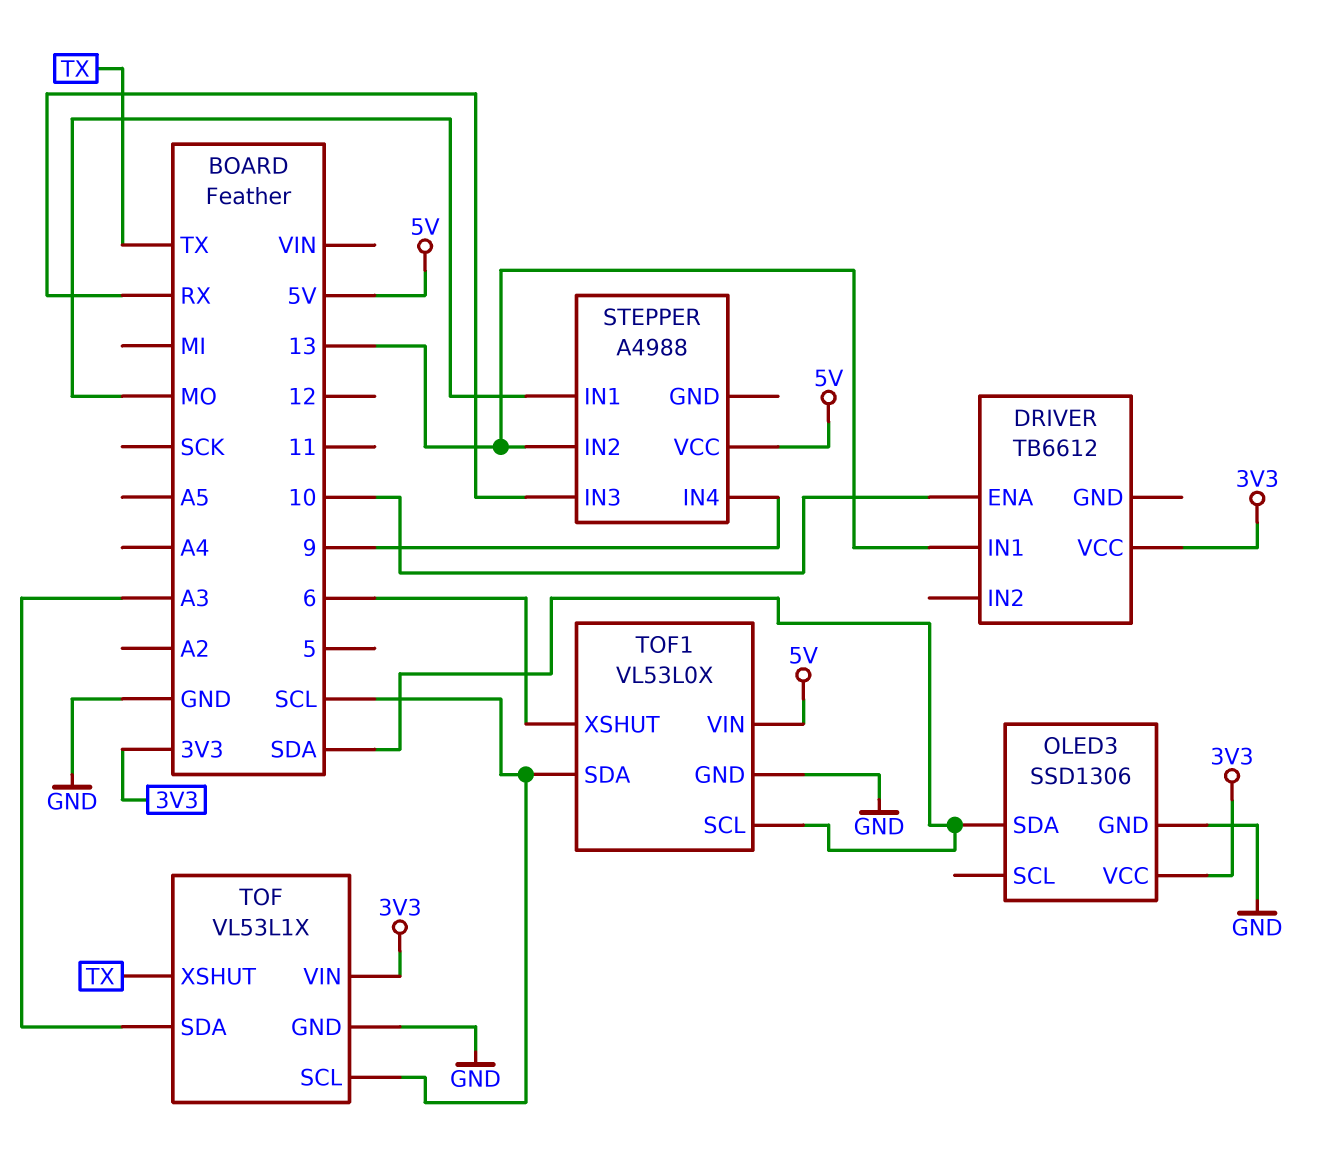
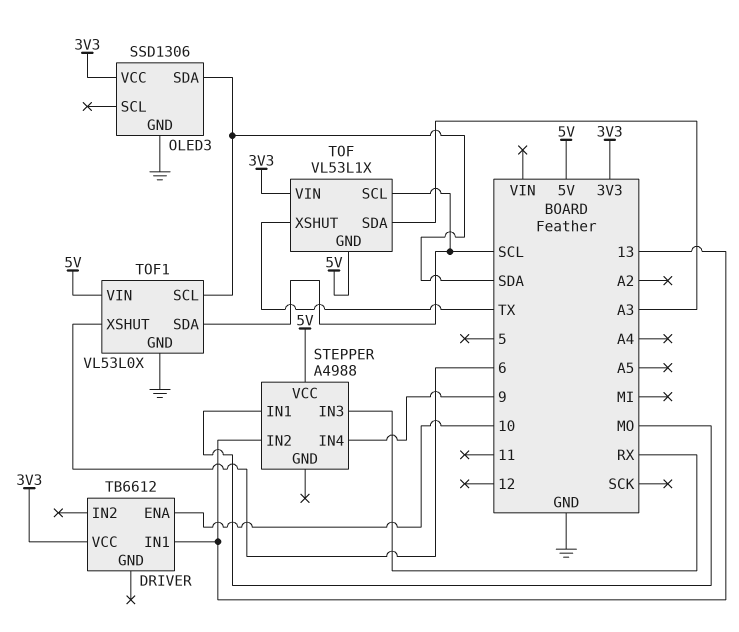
TOF pin GND: GND -> 5V

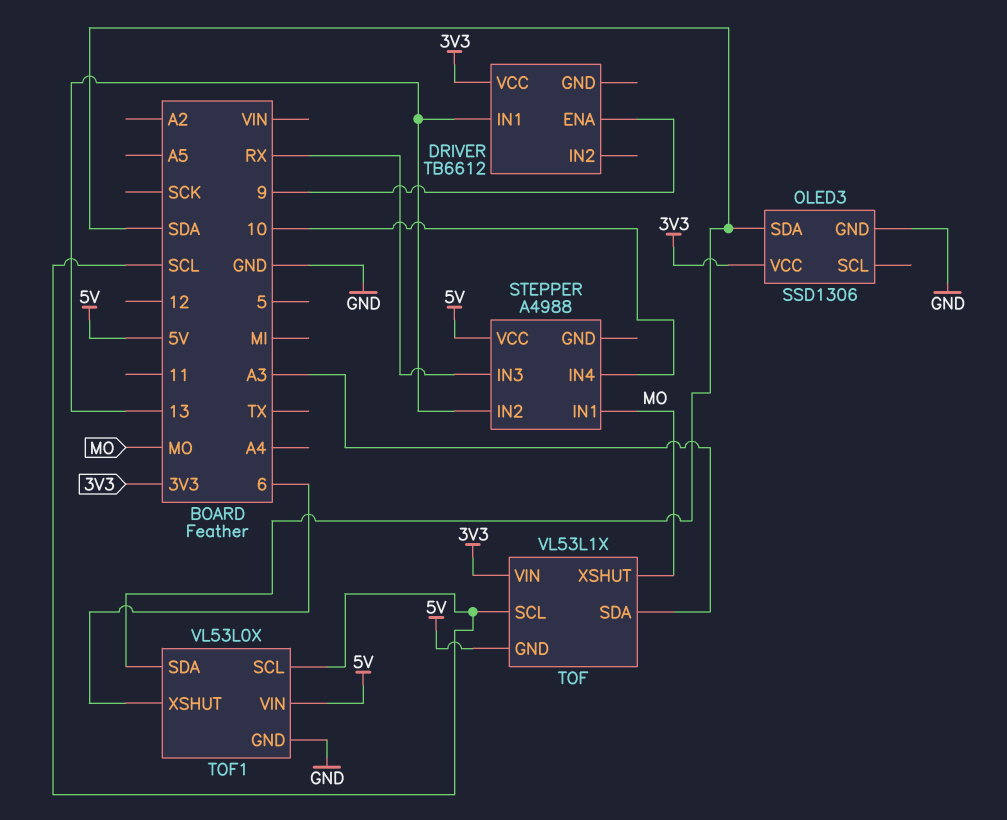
DRIVER pin ENA: 10 -> 9
STEPPER pin IN4: 9 -> 10
TOF pin XSHUT: TX -> MO
TOF1 pin SCL: SDA -> SCL
TOF1 pin SDA: SCL -> SDA

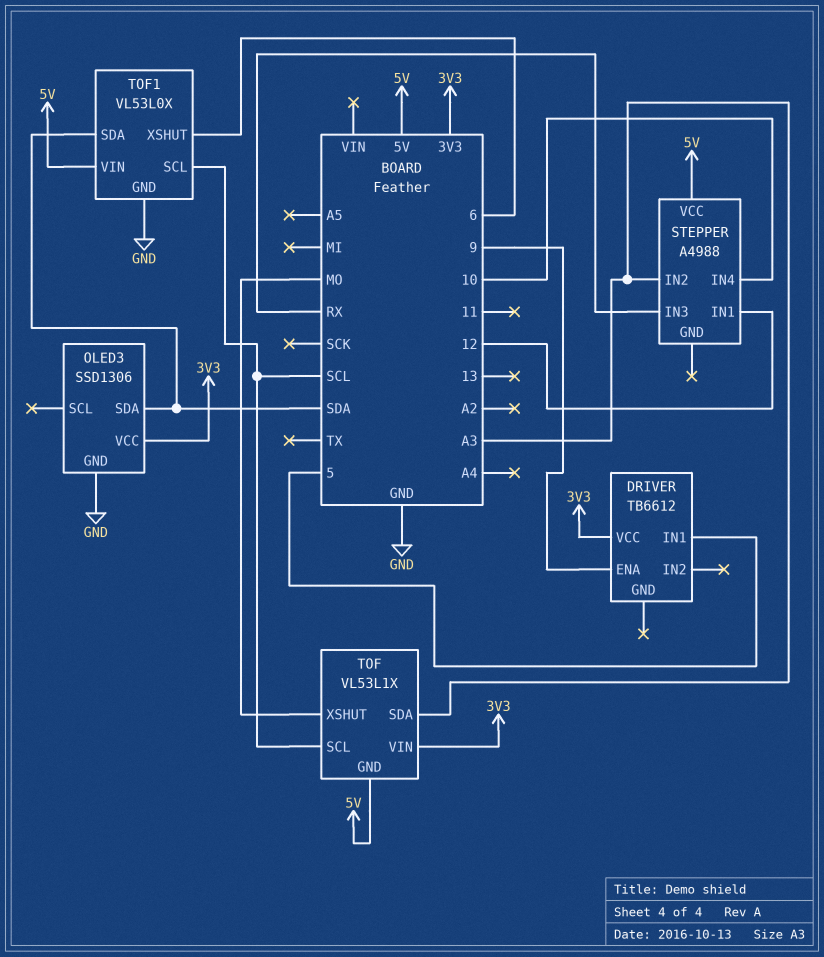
DRIVER pin IN1: 13 -> 5
STEPPER pin IN1: MO -> 12
STEPPER pin IN2: 13 -> A3

